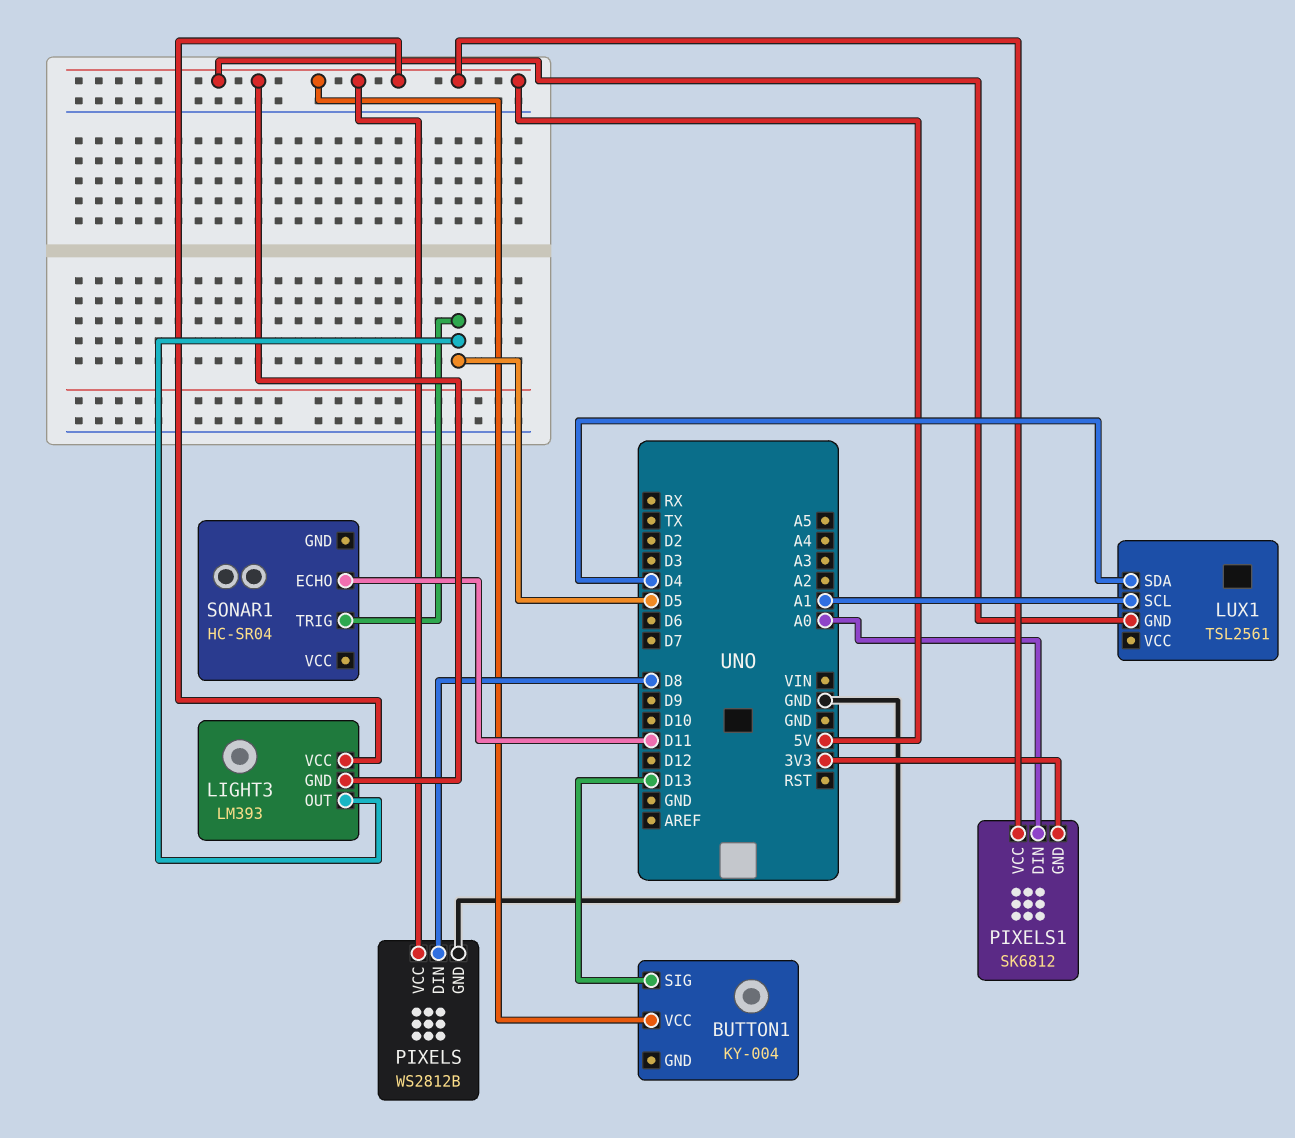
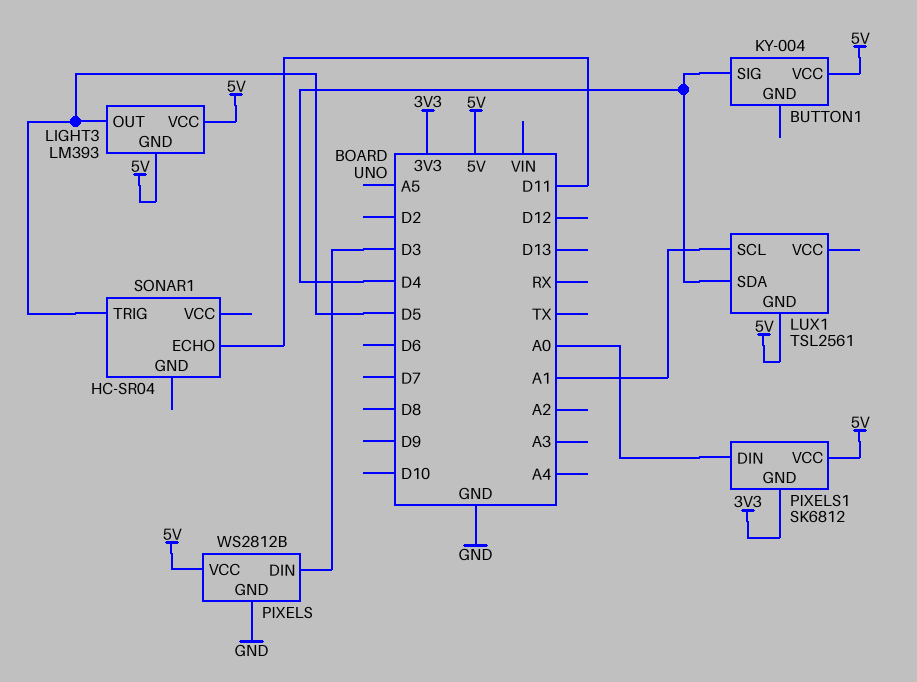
BUTTON1 pin SIG: D13 -> D4
PIXELS pin DIN: D8 -> D3

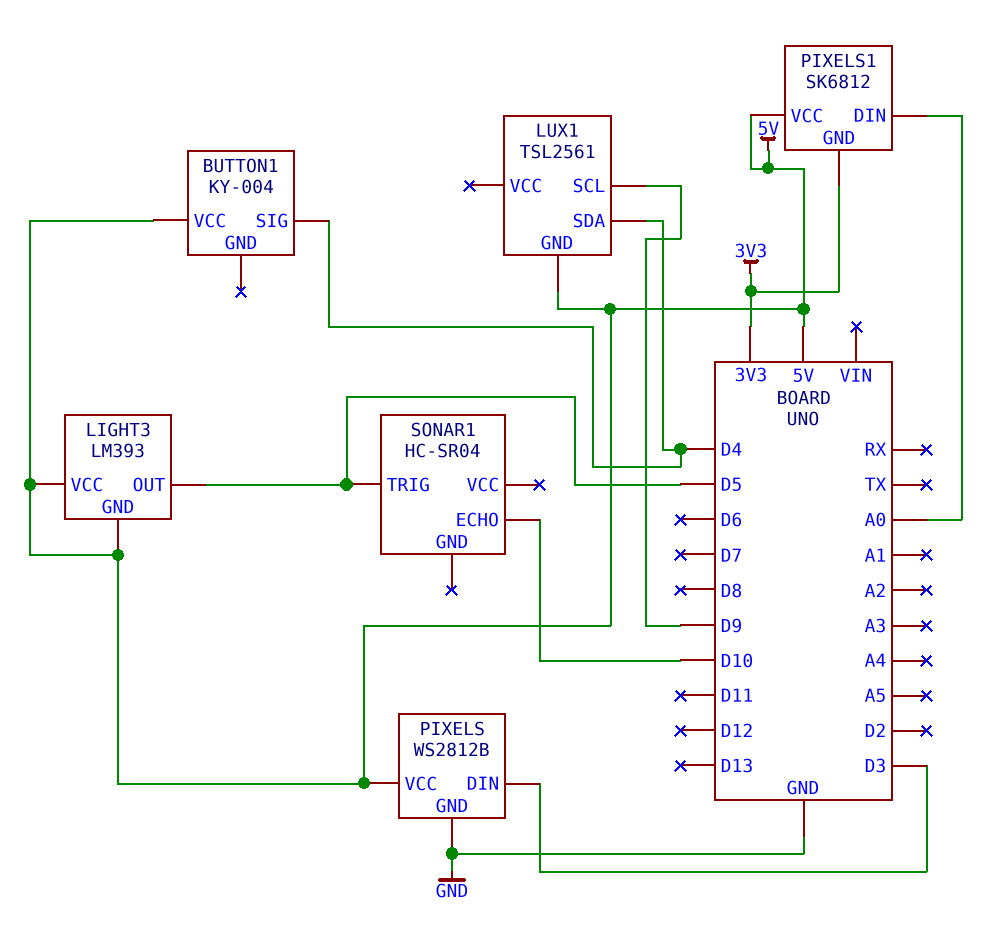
LUX1 pin SCL: A1 -> D9
SONAR1 pin ECHO: D11 -> D10

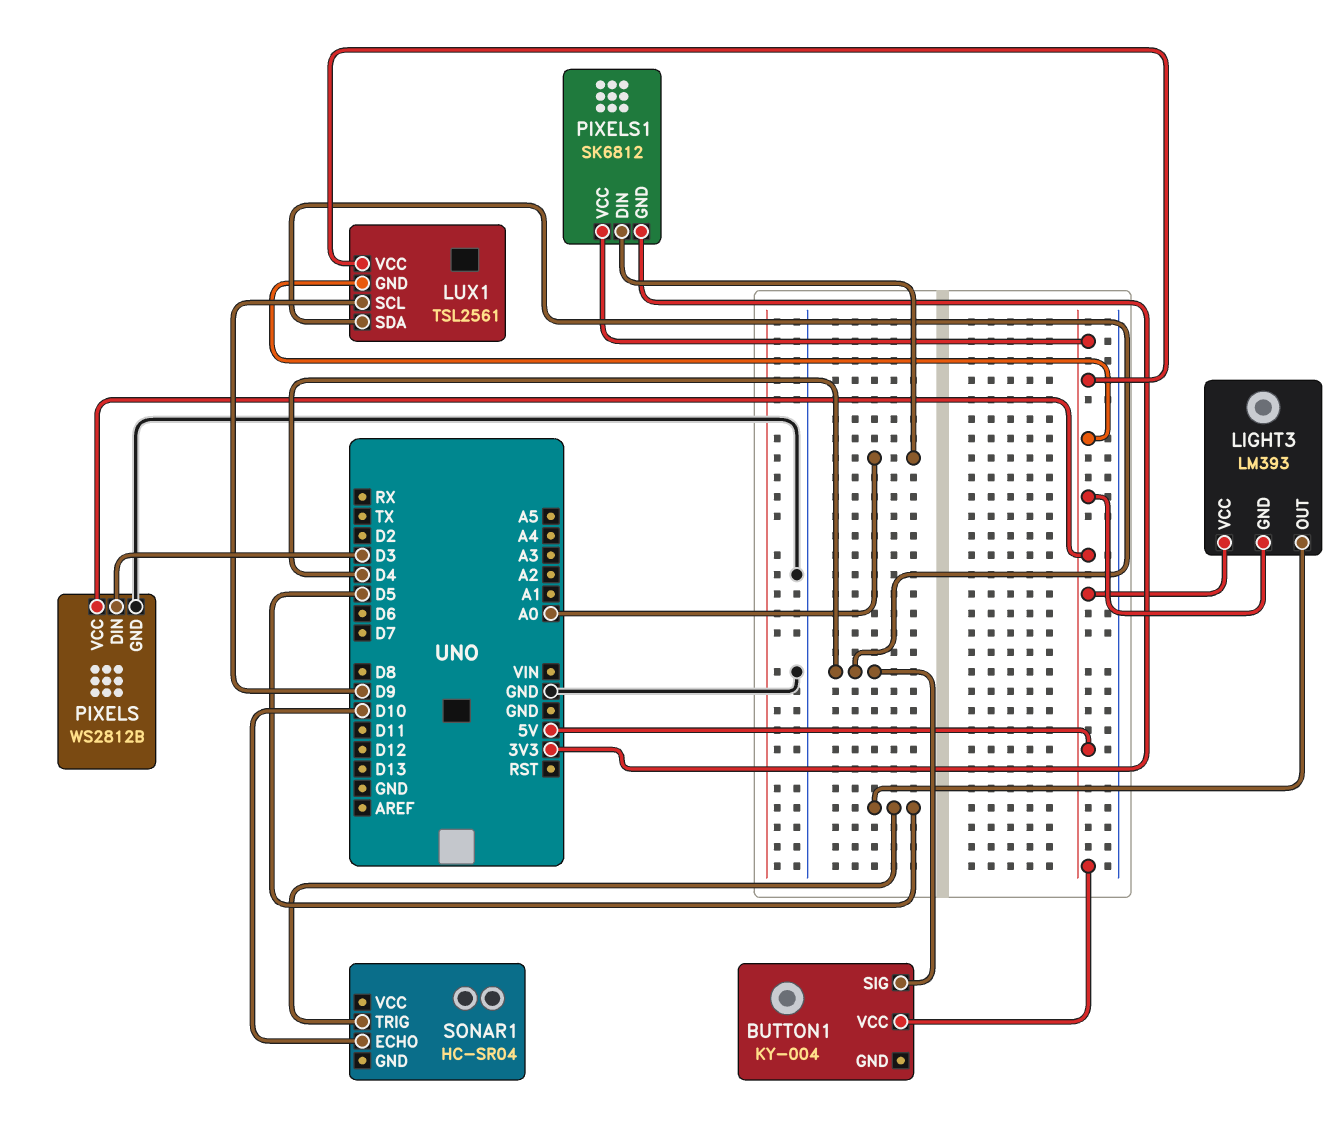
LUX1 pin VCC: none -> 5V

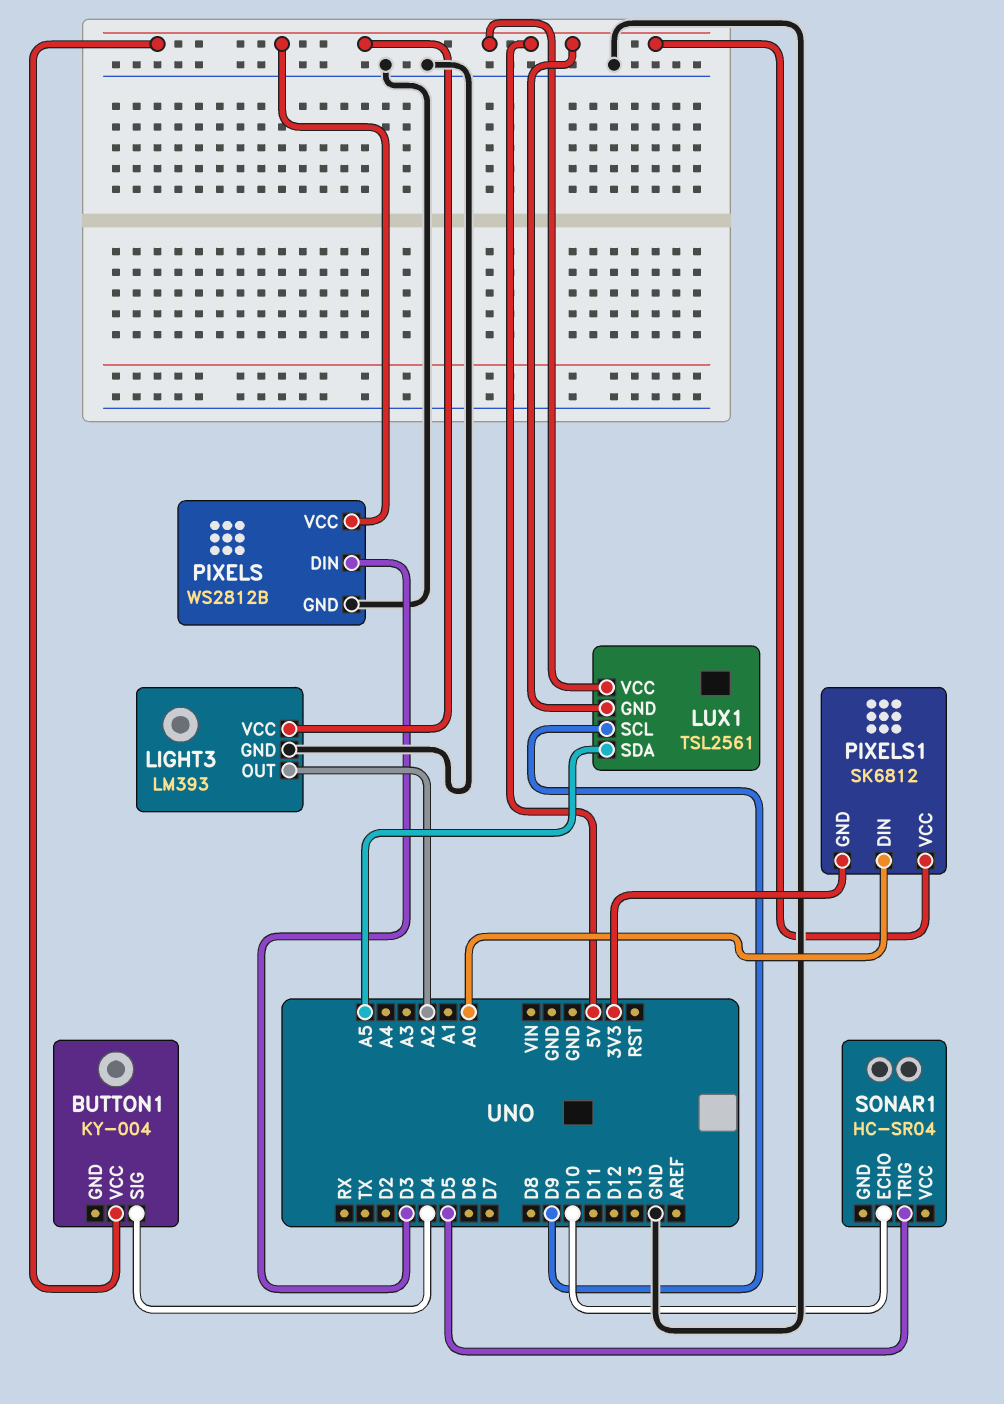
LIGHT3 pin GND: 5V -> GND
LIGHT3 pin OUT: D5 -> A2
LUX1 pin SDA: D4 -> A5

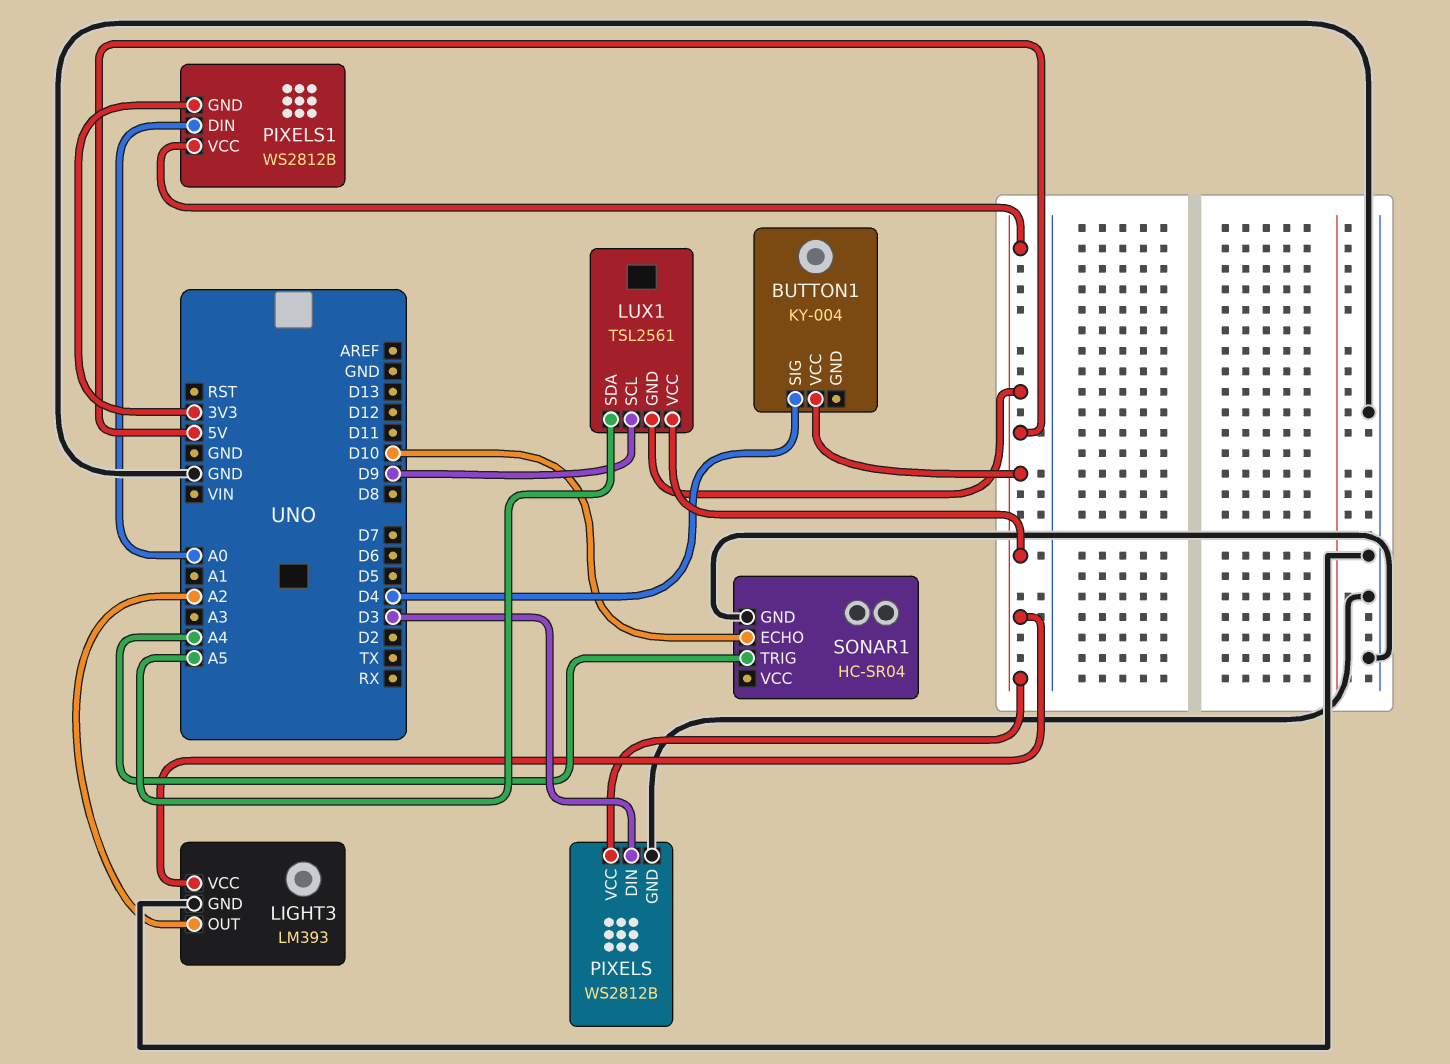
PIXELS1: SK6812 -> WS2812B
SONAR1 pin GND: none -> GND
SONAR1 pin TRIG: D5 -> A4

